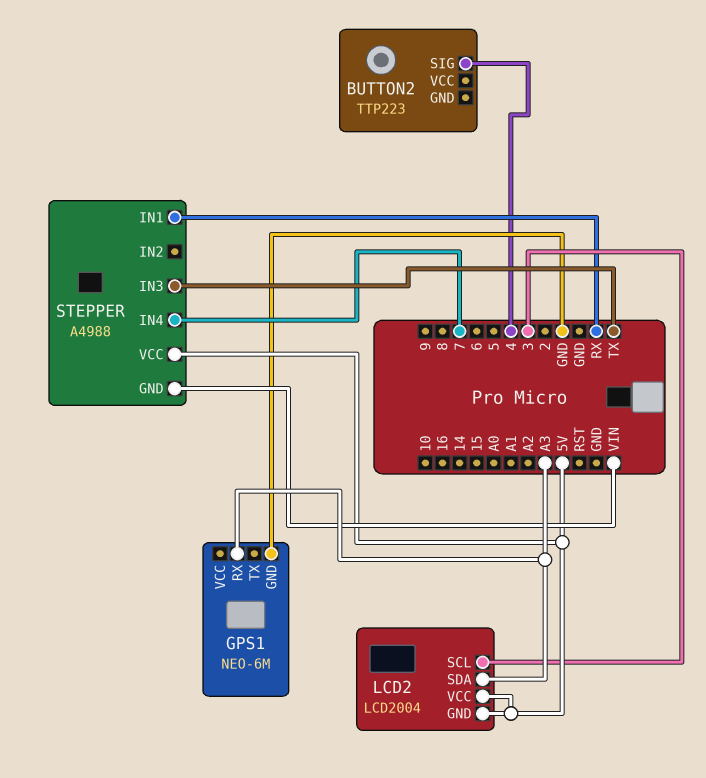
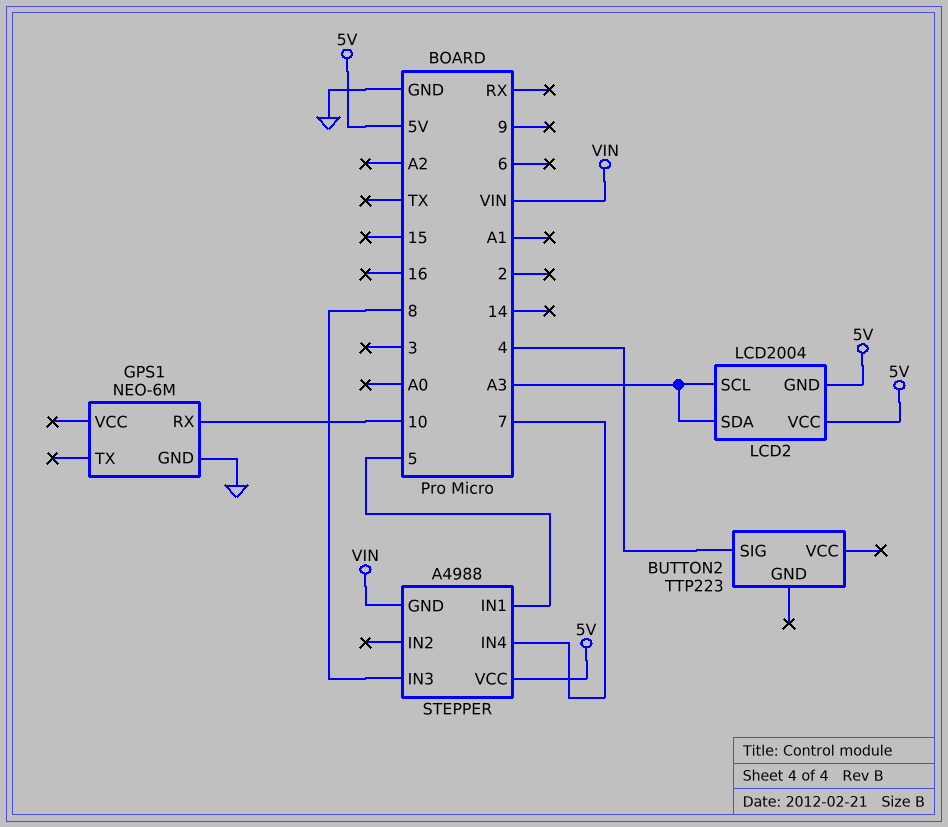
GPS1 pin RX: A3 -> 10
LCD2 pin SCL: 3 -> A3
STEPPER pin IN1: RX -> 5
STEPPER pin IN3: TX -> 8

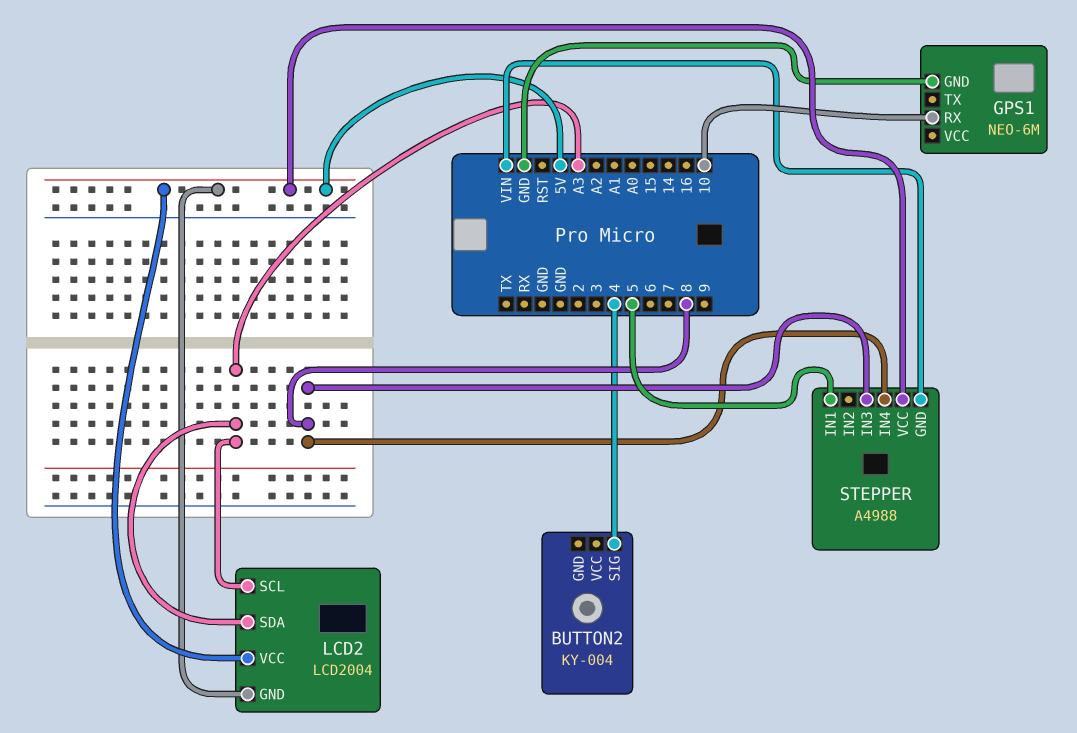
BUTTON2: TTP223 -> KY-004
STEPPER pin IN4: 7 -> 8

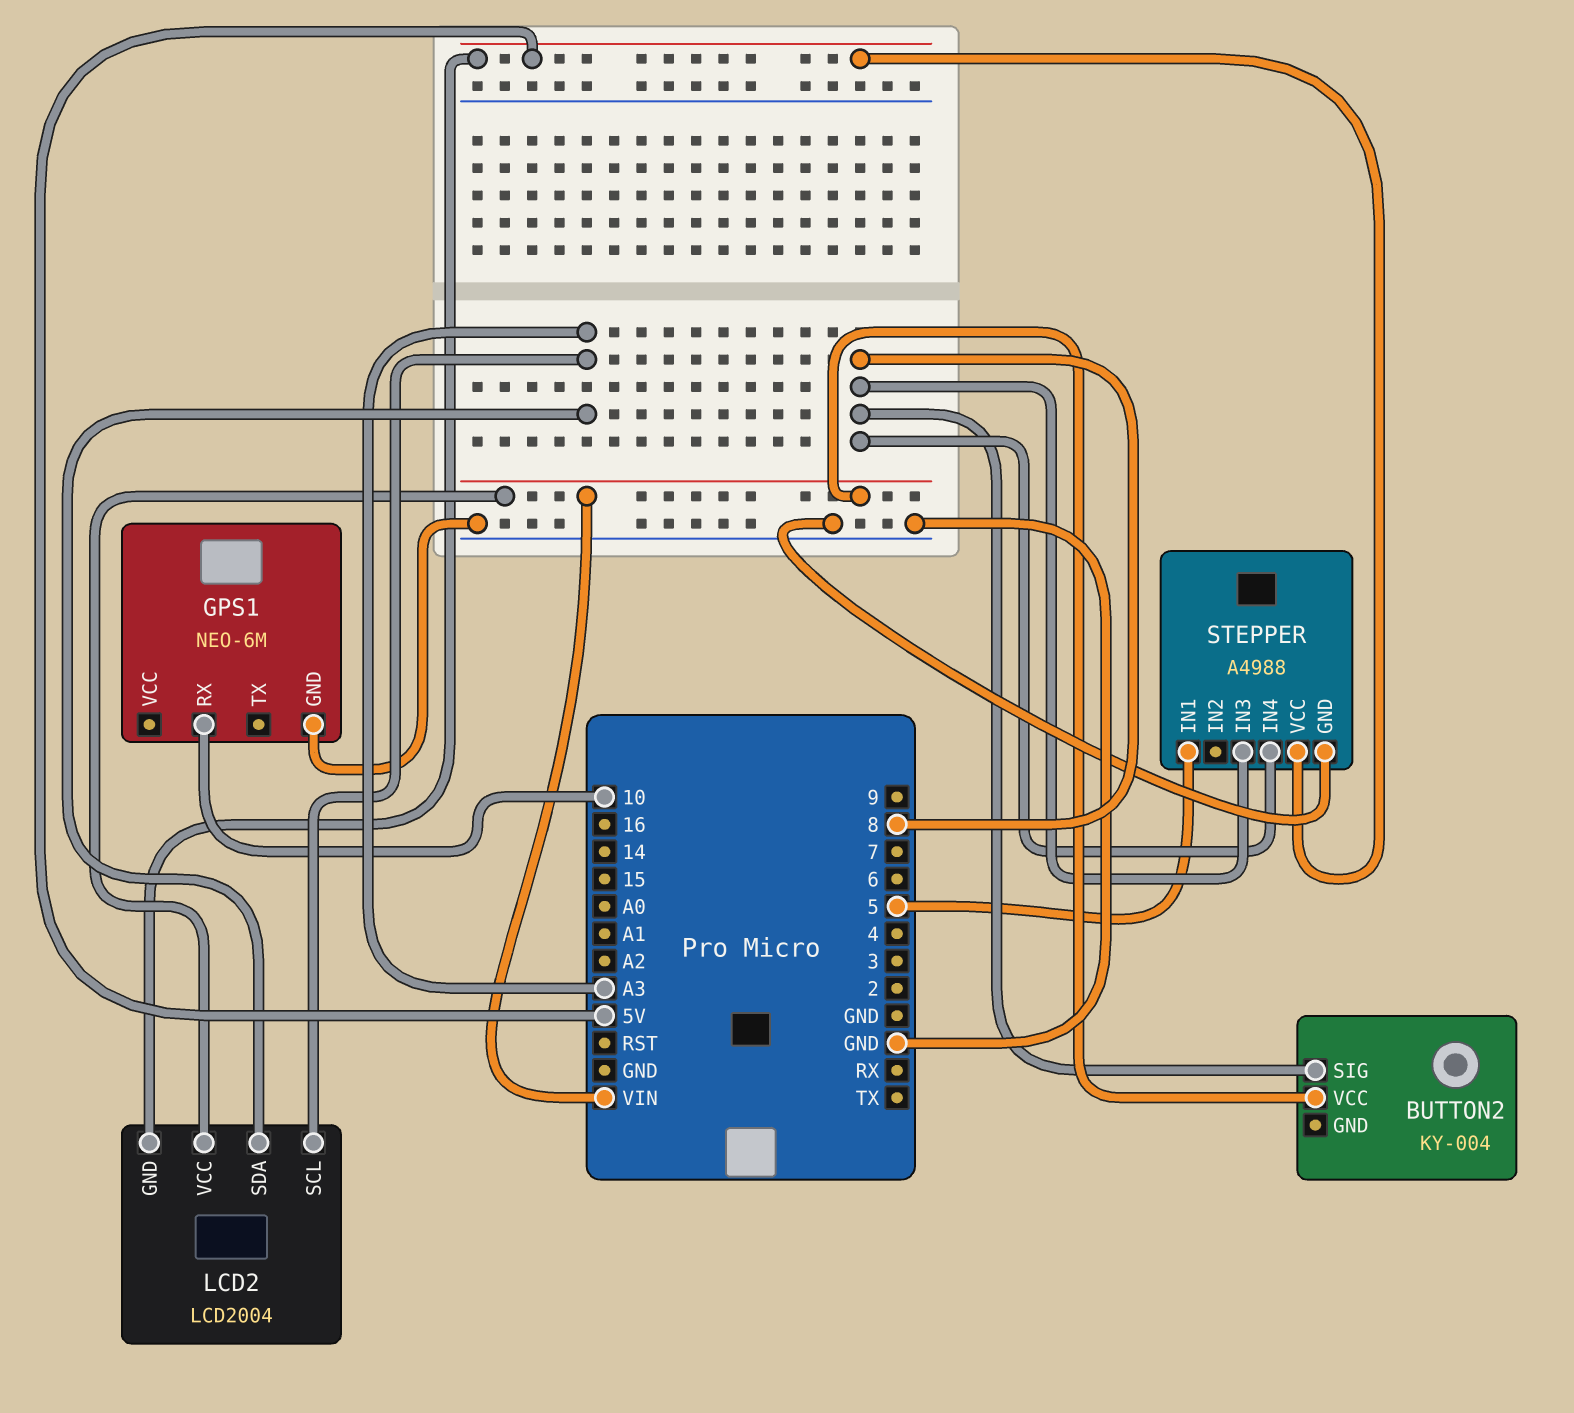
BUTTON2 pin SIG: 4 -> 8
BUTTON2 pin VCC: none -> VIN
LCD2 pin VCC: 5V -> VIN
STEPPER pin GND: VIN -> GND

